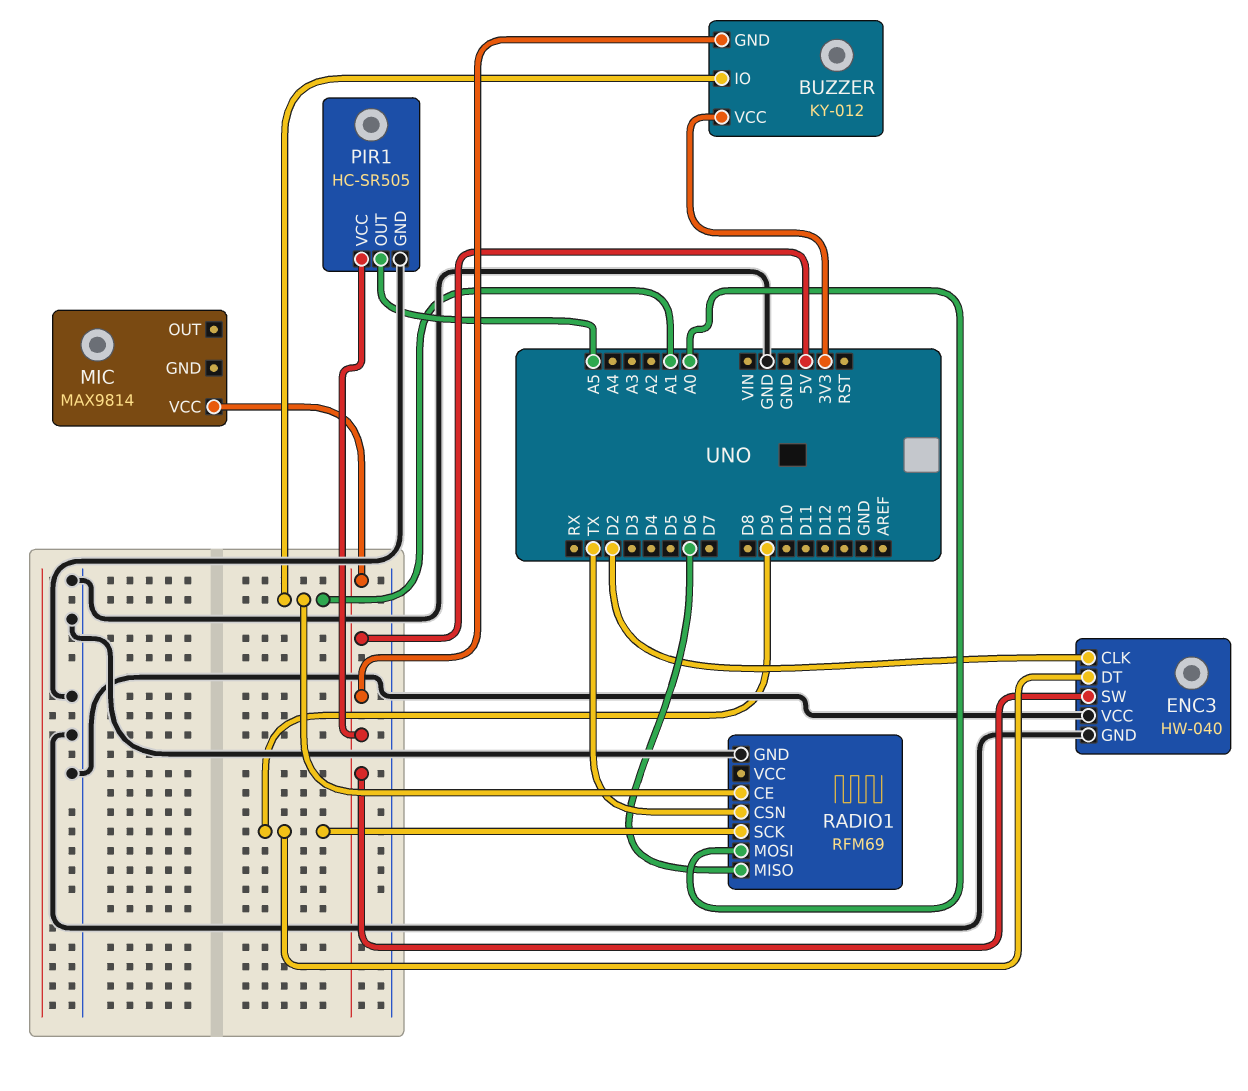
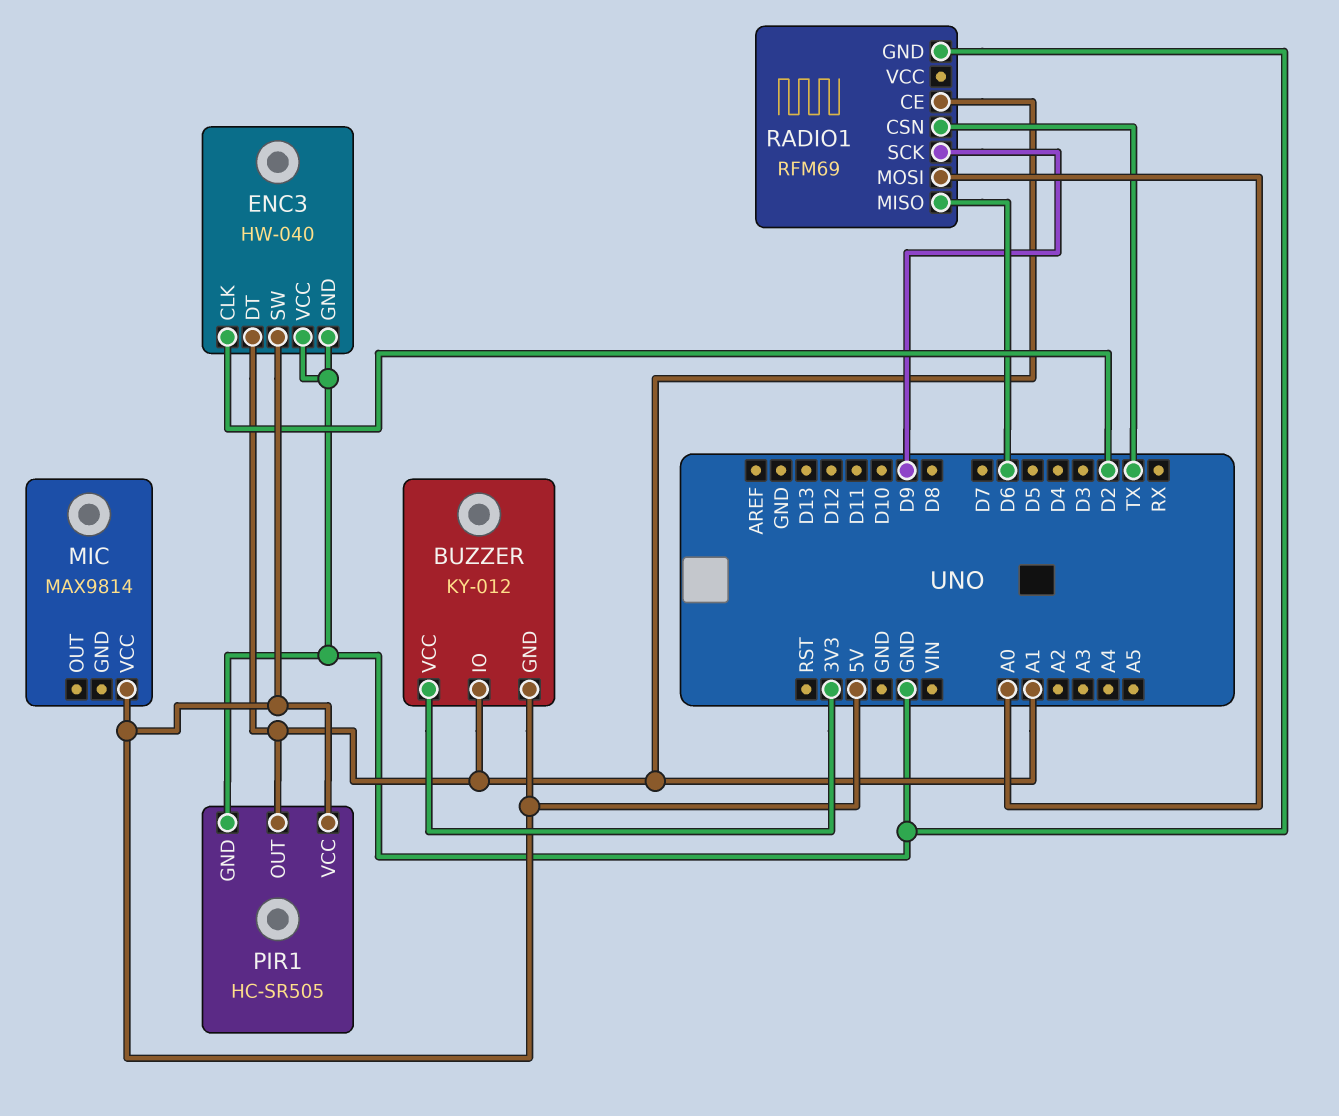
ENC3 pin DT: D9 -> A1
PIR1 pin OUT: A5 -> A1

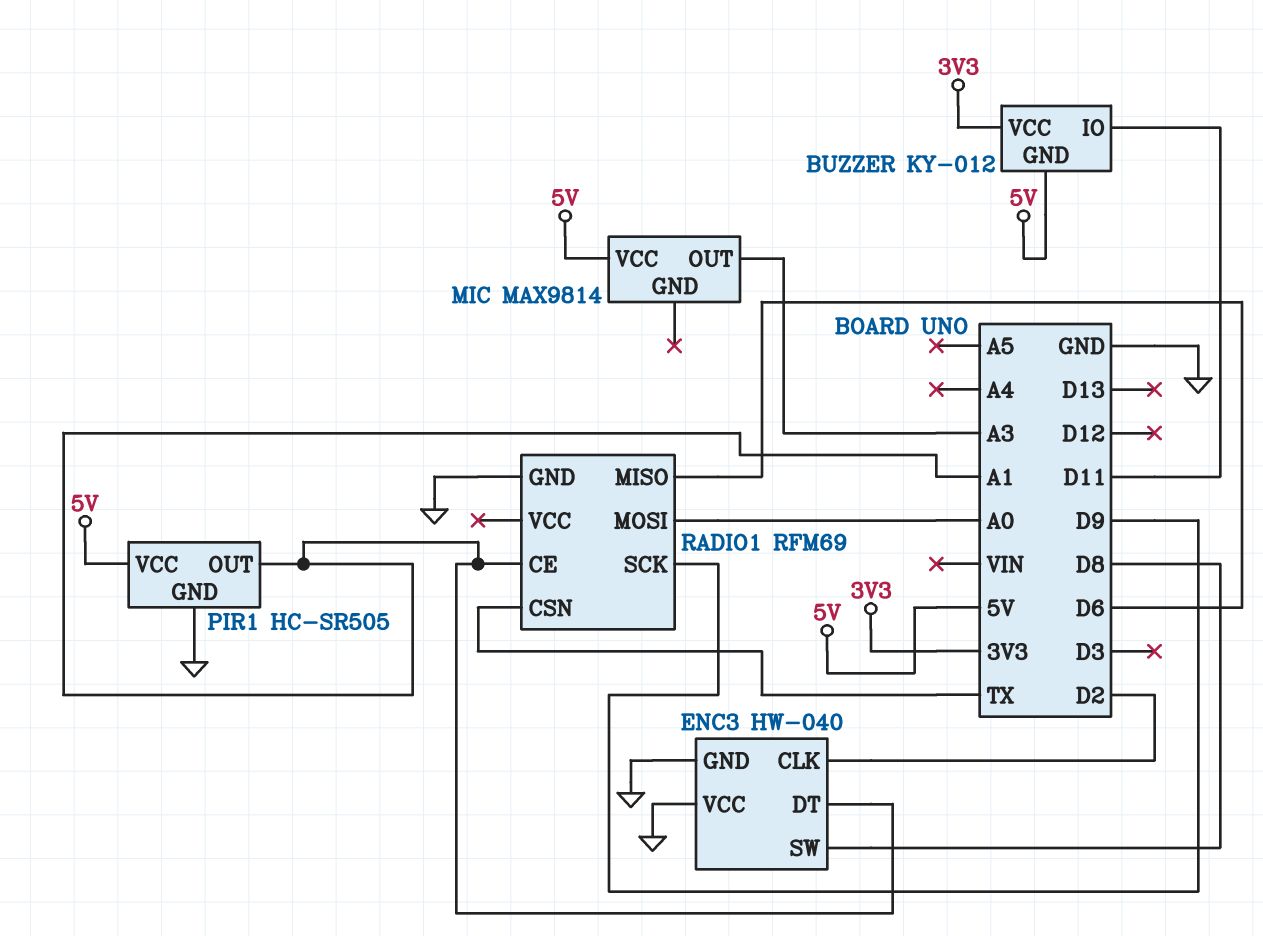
BUZZER pin IO: A1 -> D11
ENC3 pin SW: 5V -> D8
MIC pin OUT: none -> A3

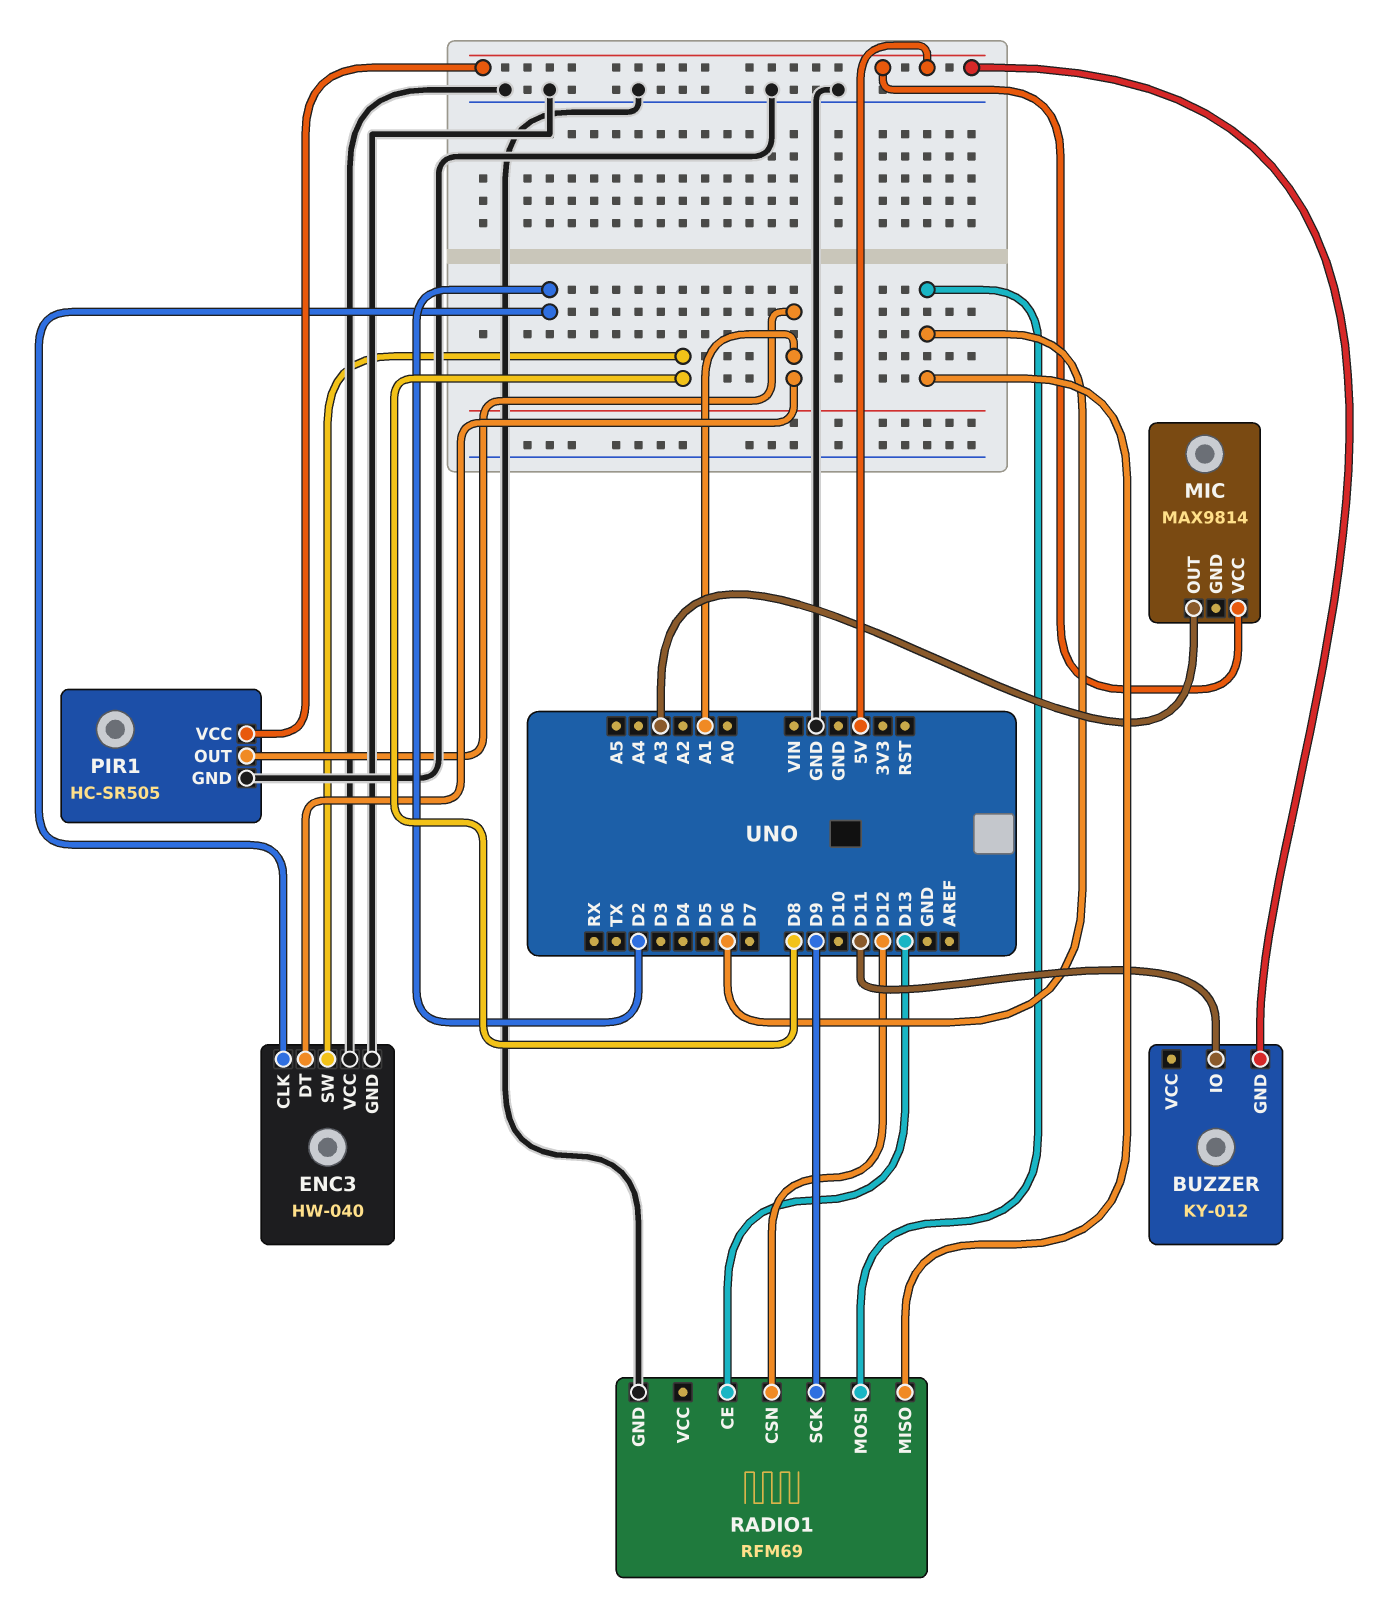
BUZZER pin VCC: 3V3 -> none
RADIO1 pin CE: A1 -> D13
RADIO1 pin CSN: TX -> D12
RADIO1 pin MOSI: A0 -> D6

